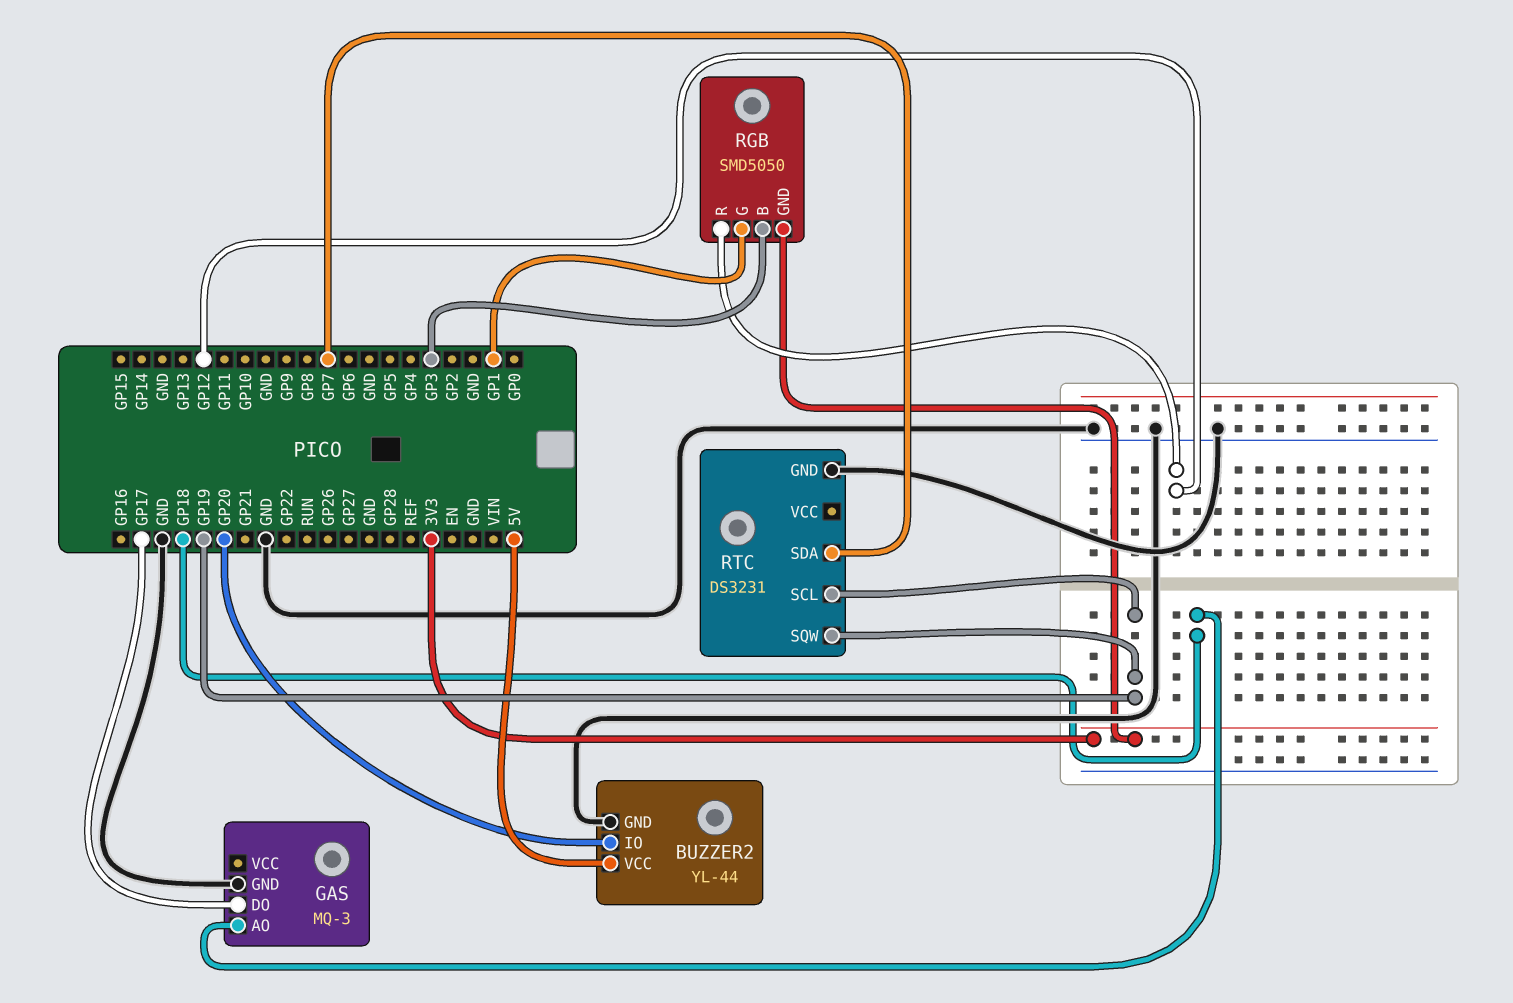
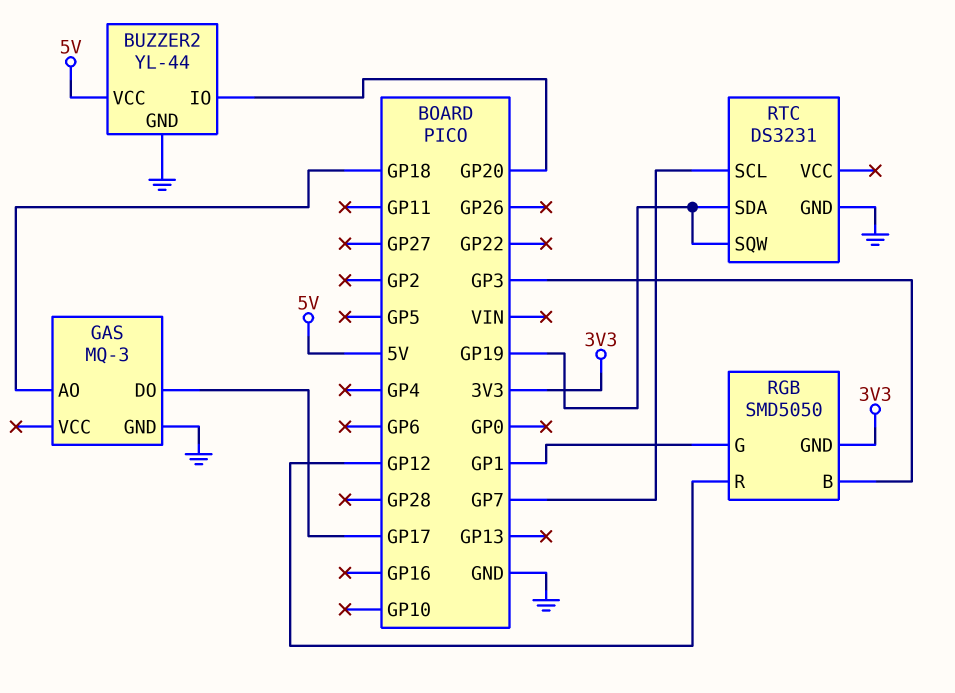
RTC pin SCL: GP19 -> GP7
RTC pin SDA: GP7 -> GP19

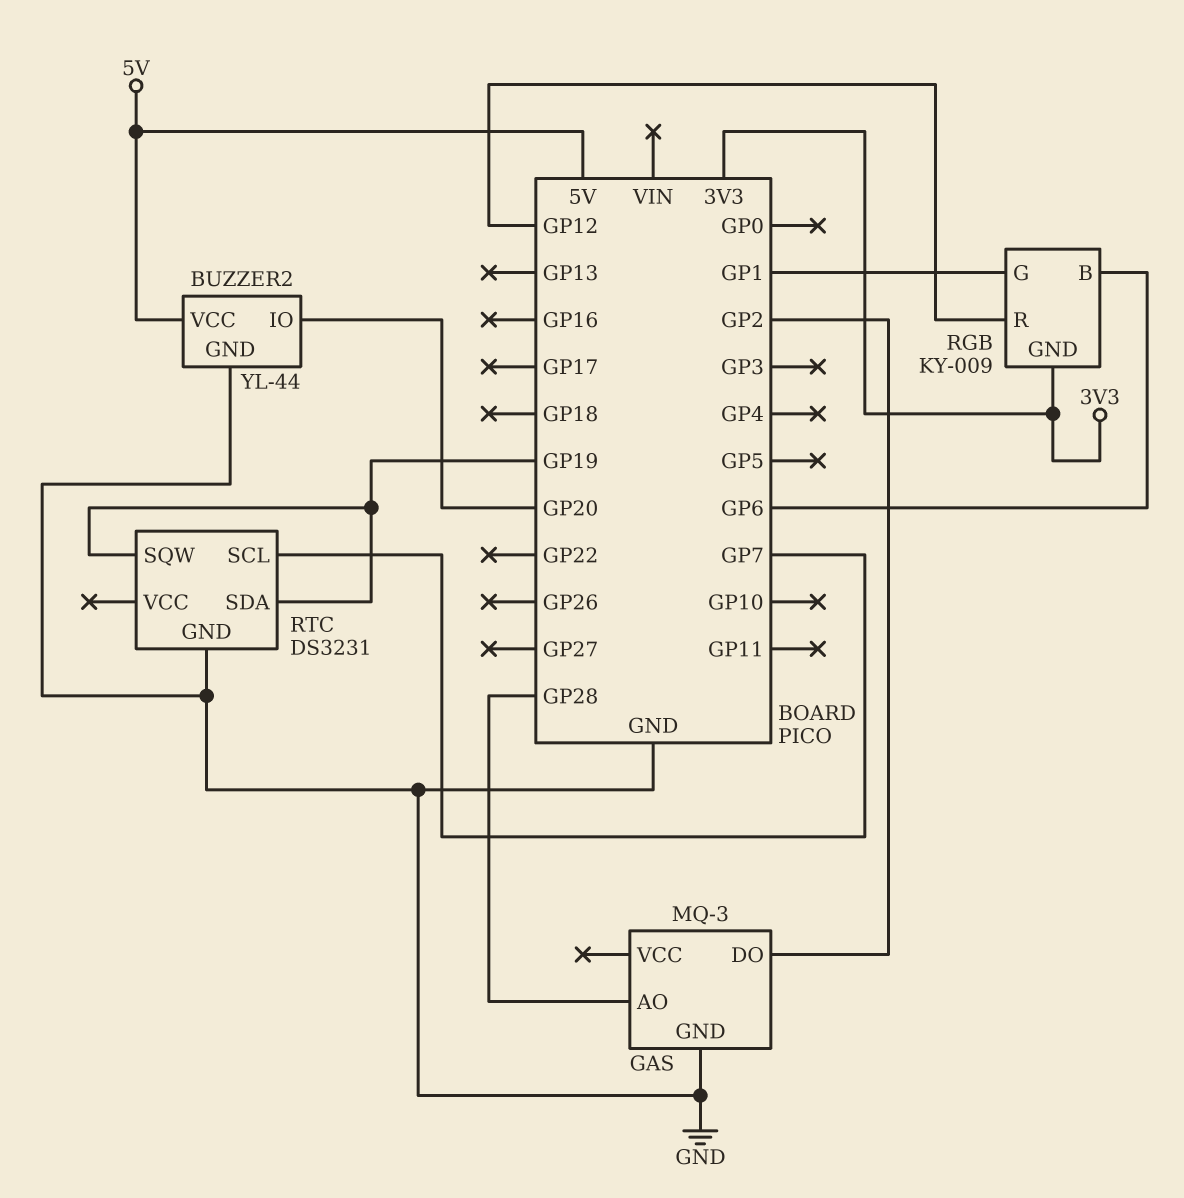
GAS pin AO: GP18 -> GP28
GAS pin DO: GP17 -> GP2
RGB: SMD5050 -> KY-009
RGB pin B: GP3 -> GP6

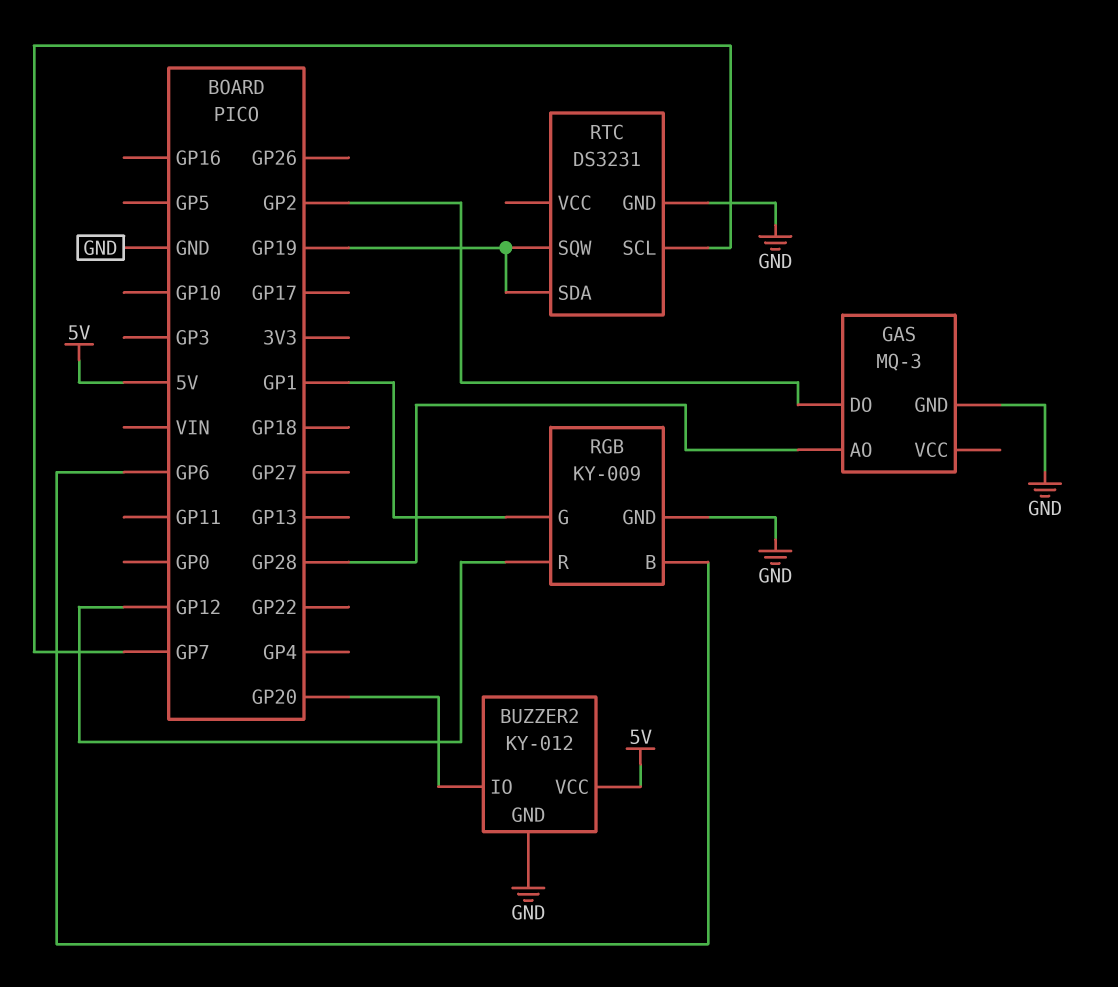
BUZZER2: YL-44 -> KY-012
RGB pin GND: 3V3 -> GND

